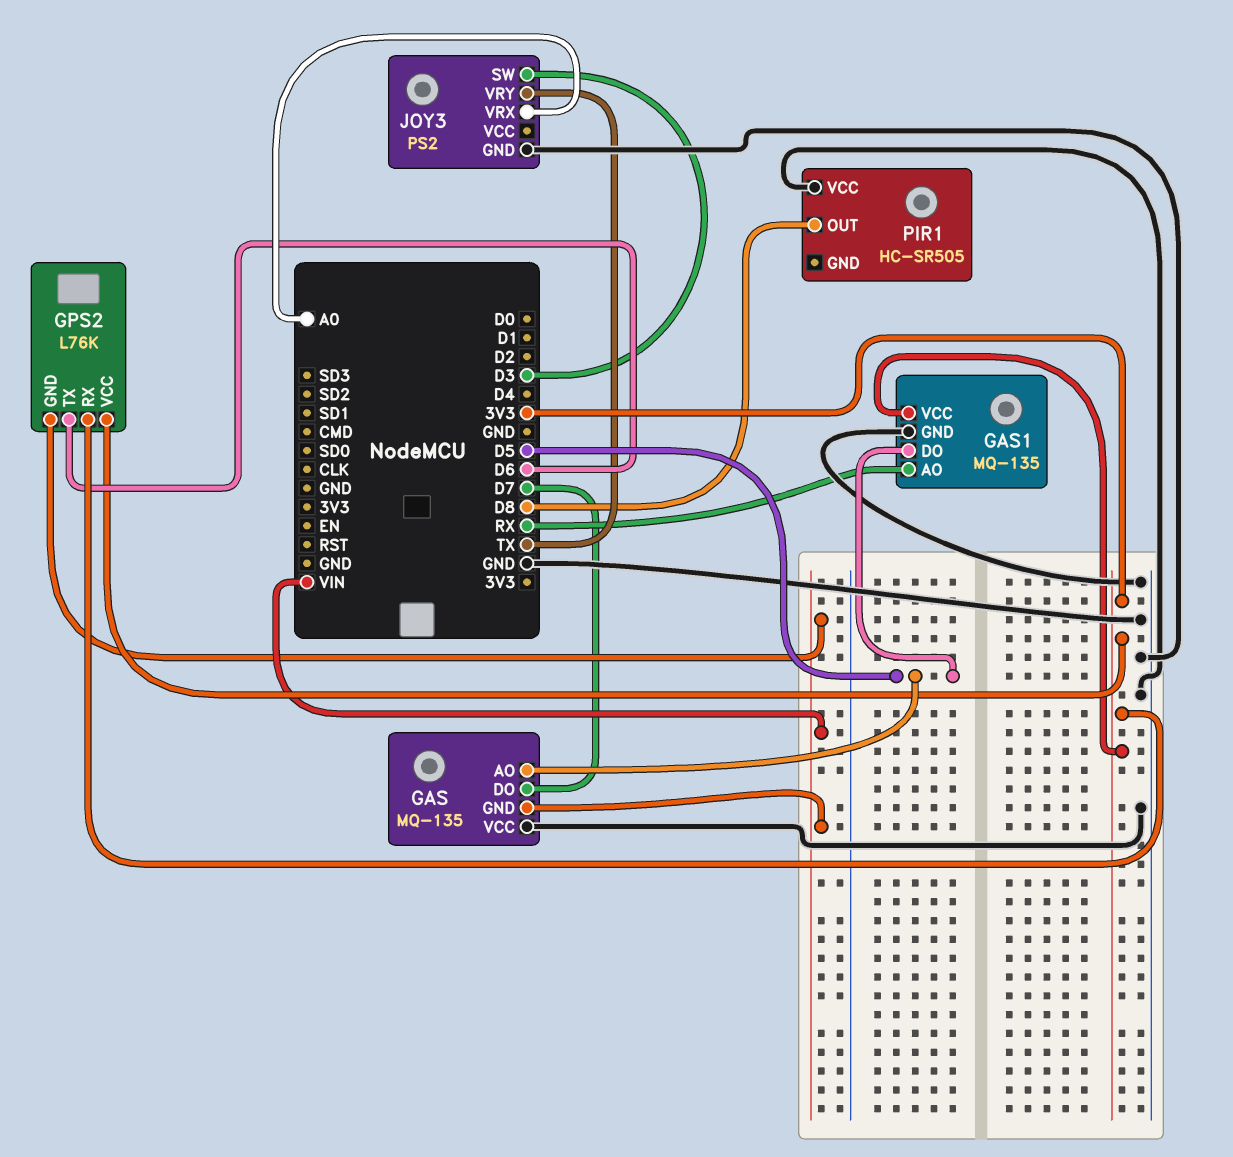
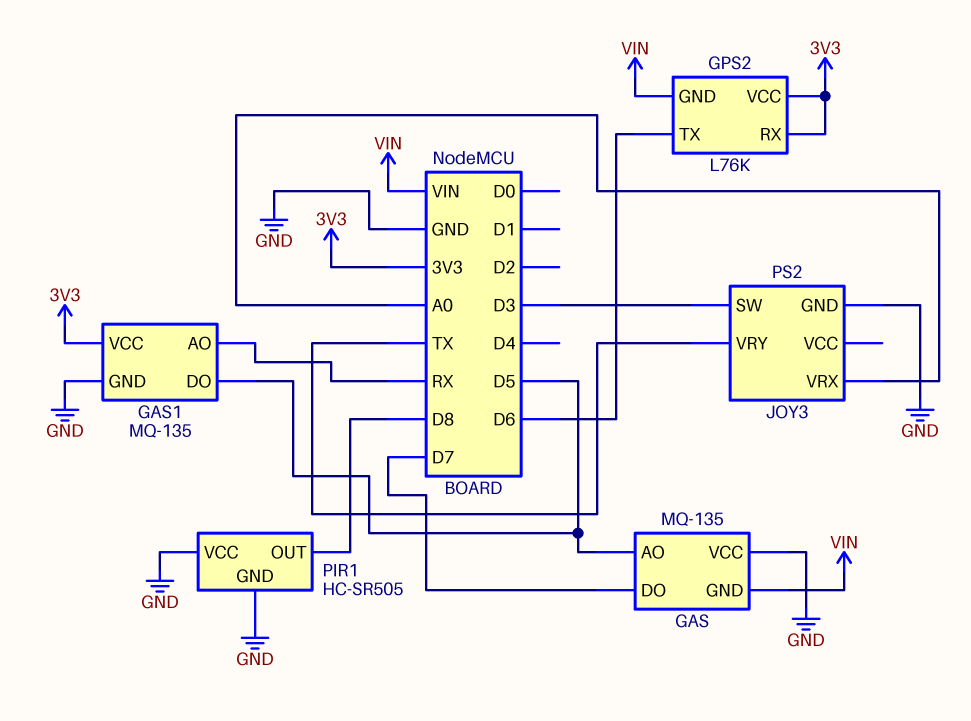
PIR1 pin GND: none -> GND

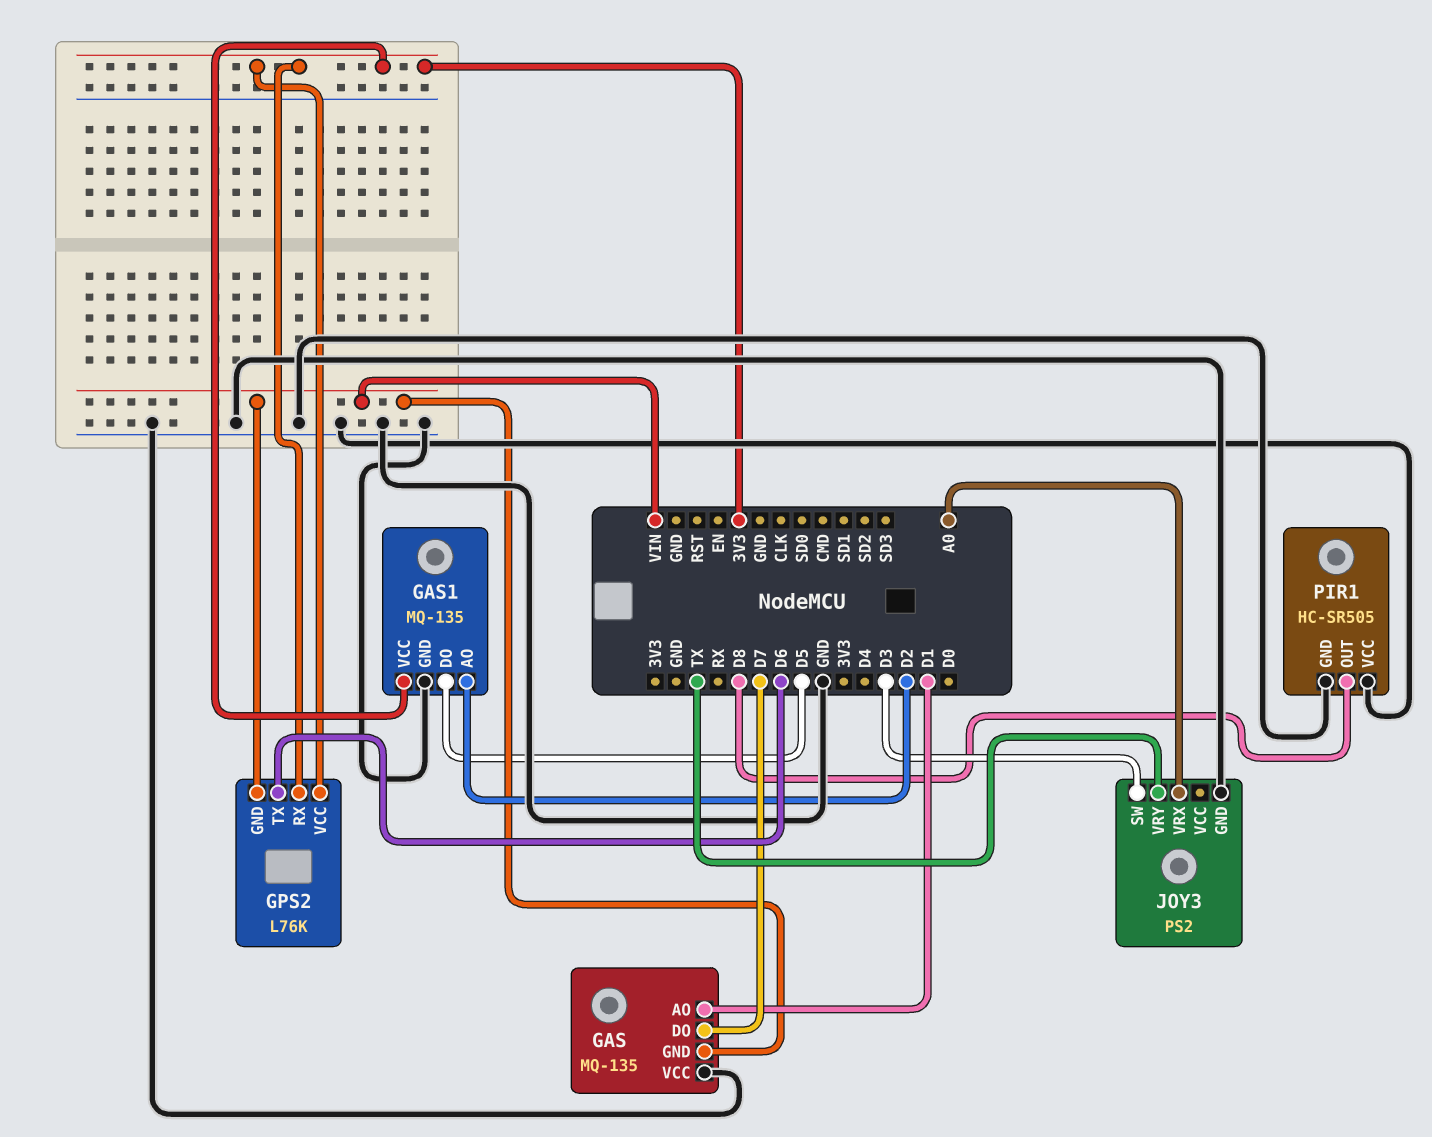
GAS pin AO: D5 -> D1
GAS1 pin AO: RX -> D2

